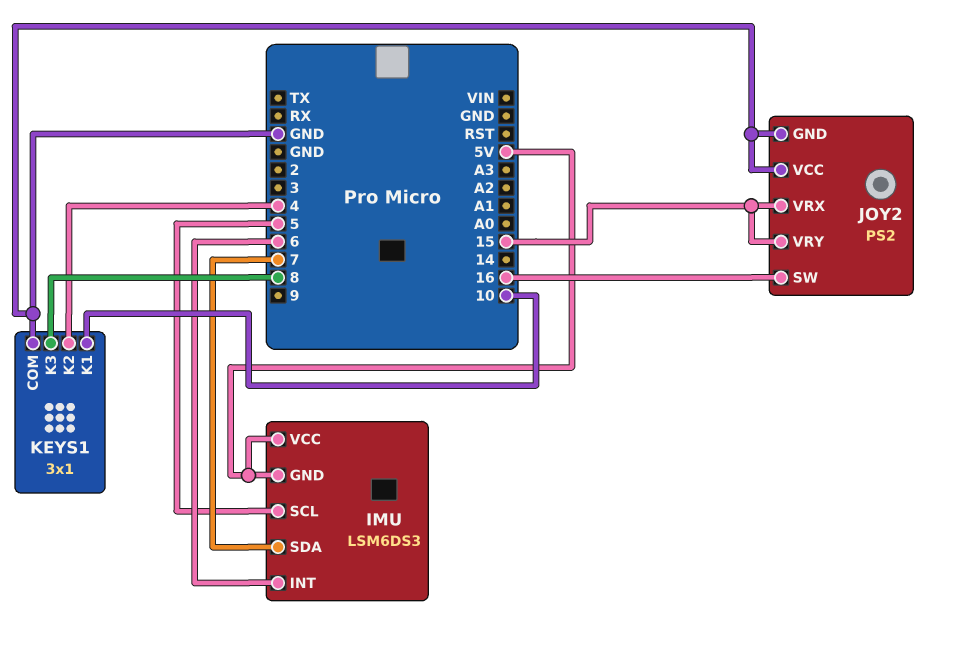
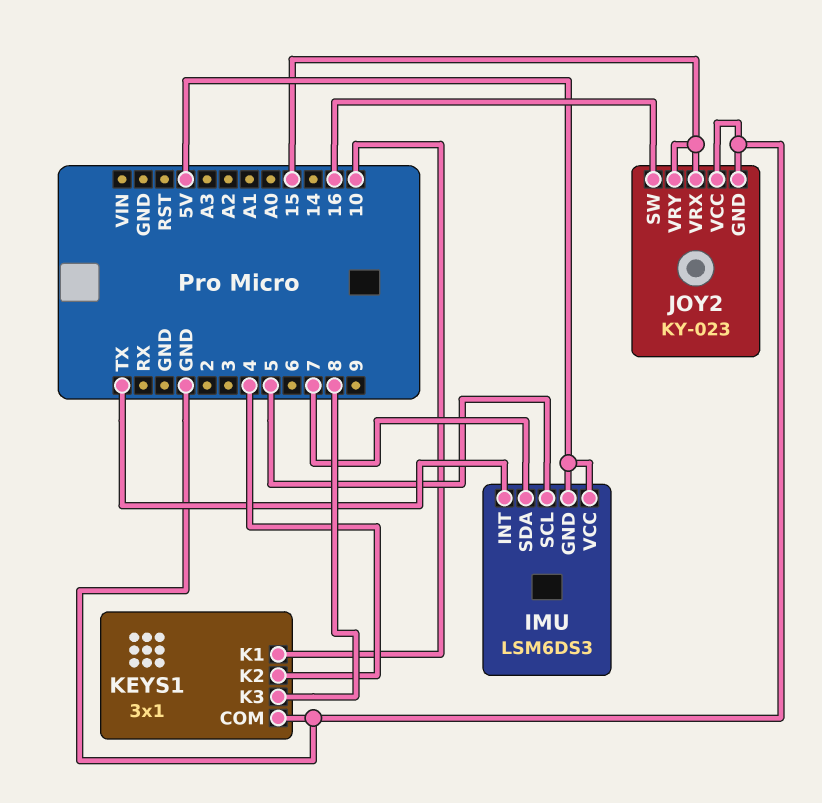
IMU pin INT: 6 -> TX
JOY2: PS2 -> KY-023

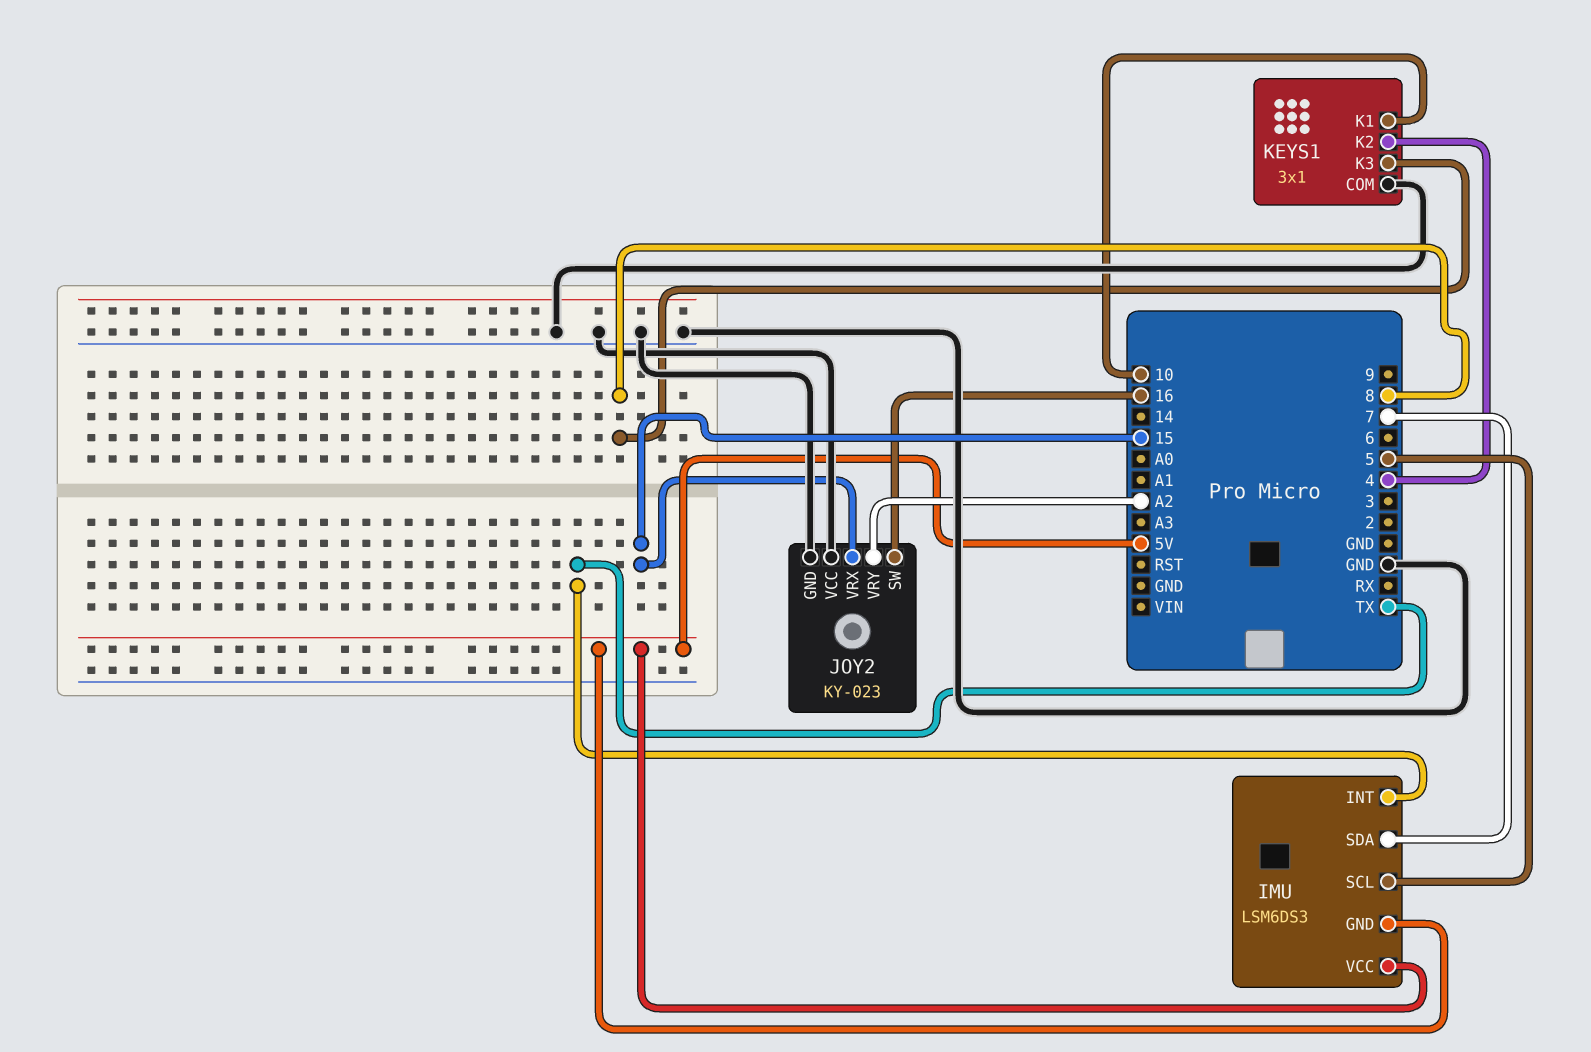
JOY2 pin VRY: 15 -> A2

